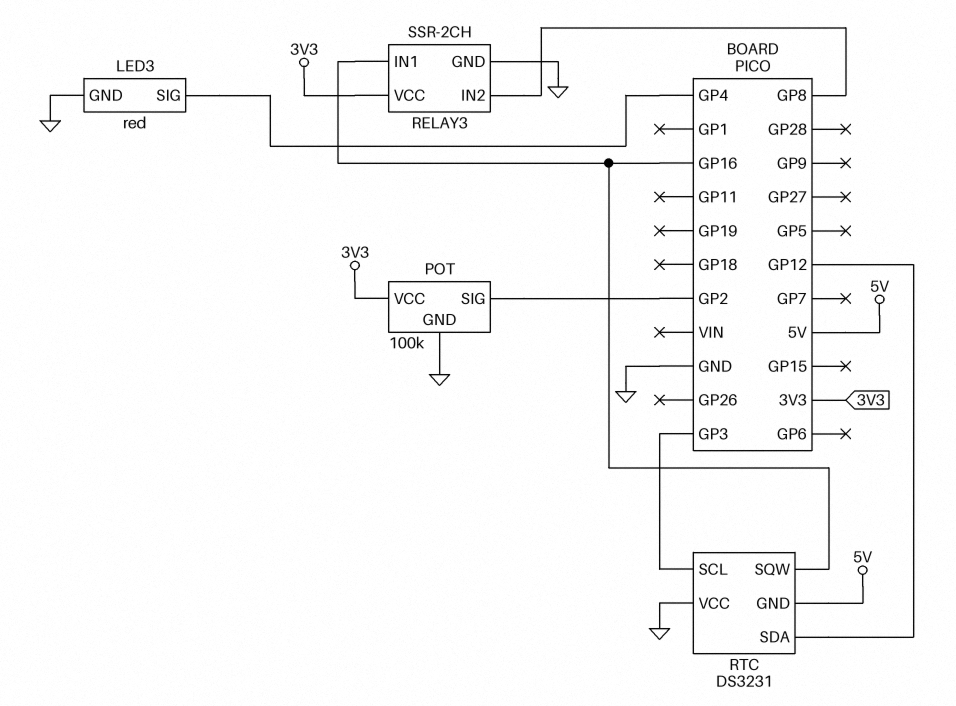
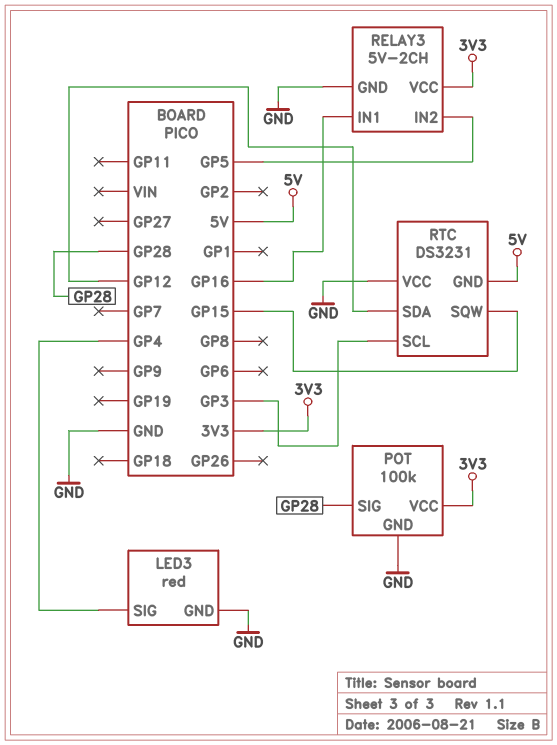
POT pin SIG: GP2 -> GP28
RELAY3: SSR-2CH -> 5V-2CH
RELAY3 pin IN2: GP8 -> GP5
RTC pin SQW: GP16 -> GP15

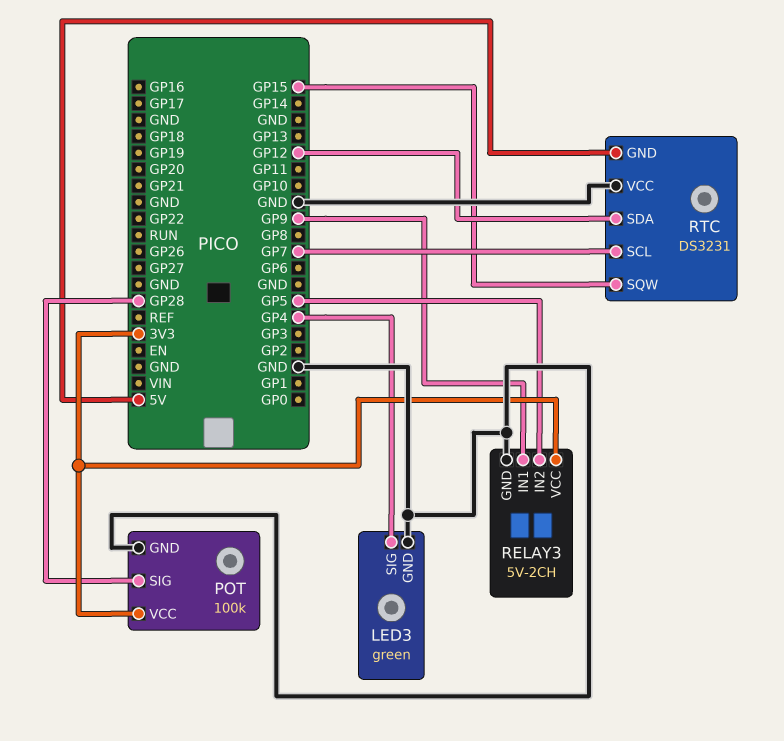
LED3: red -> green
RELAY3 pin IN1: GP16 -> GP9
RTC pin SCL: GP3 -> GP7

